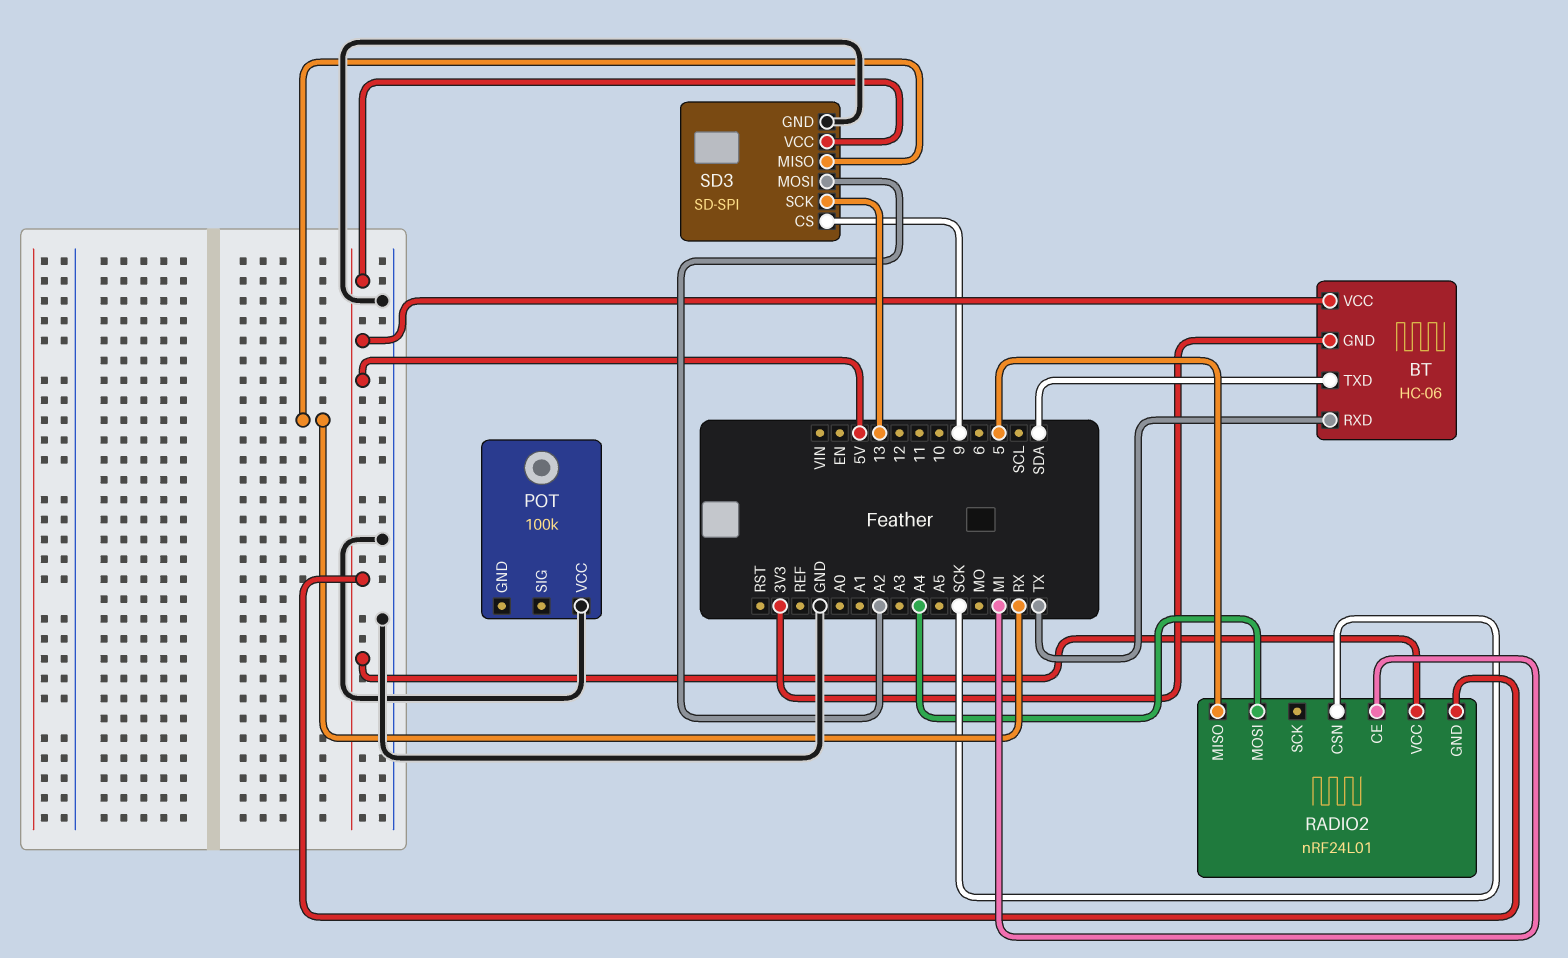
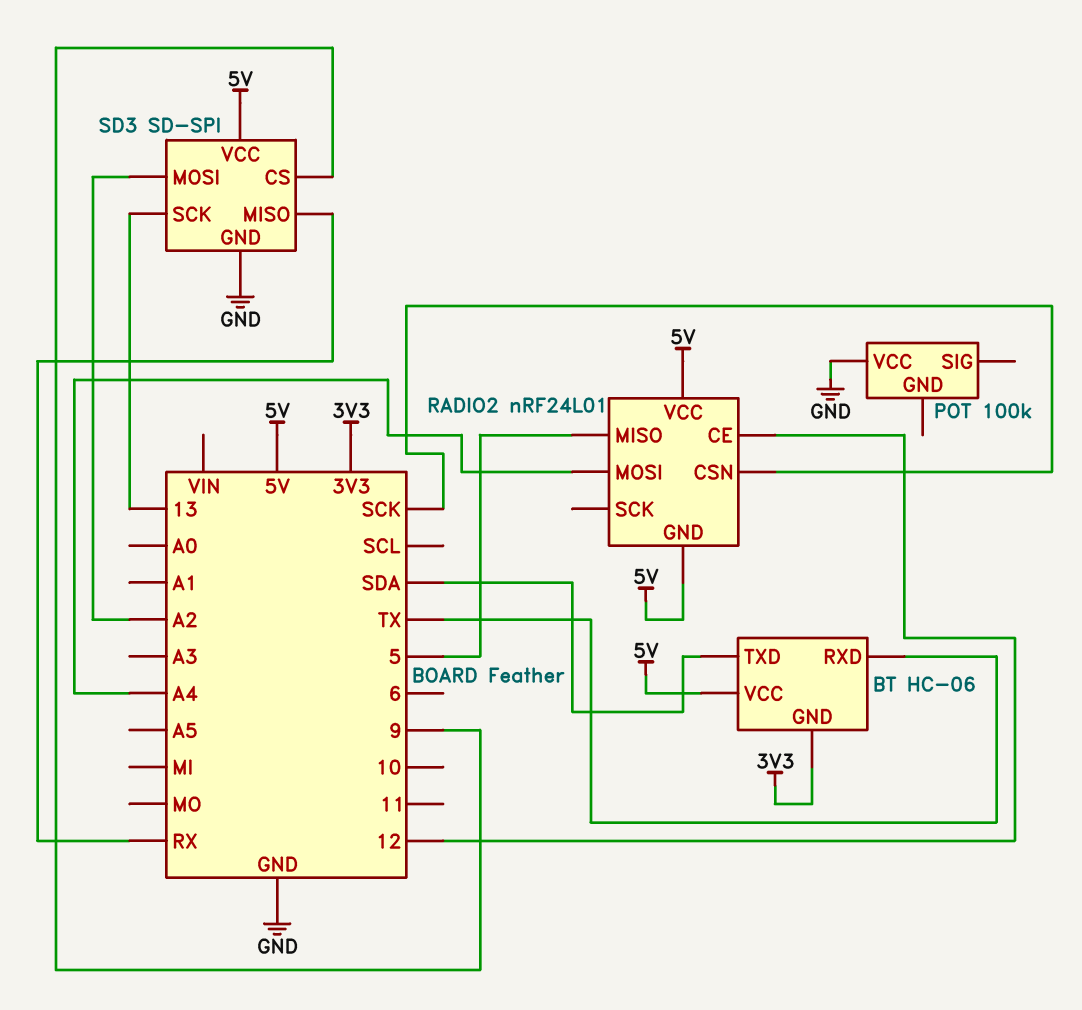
RADIO2 pin CE: MI -> 12

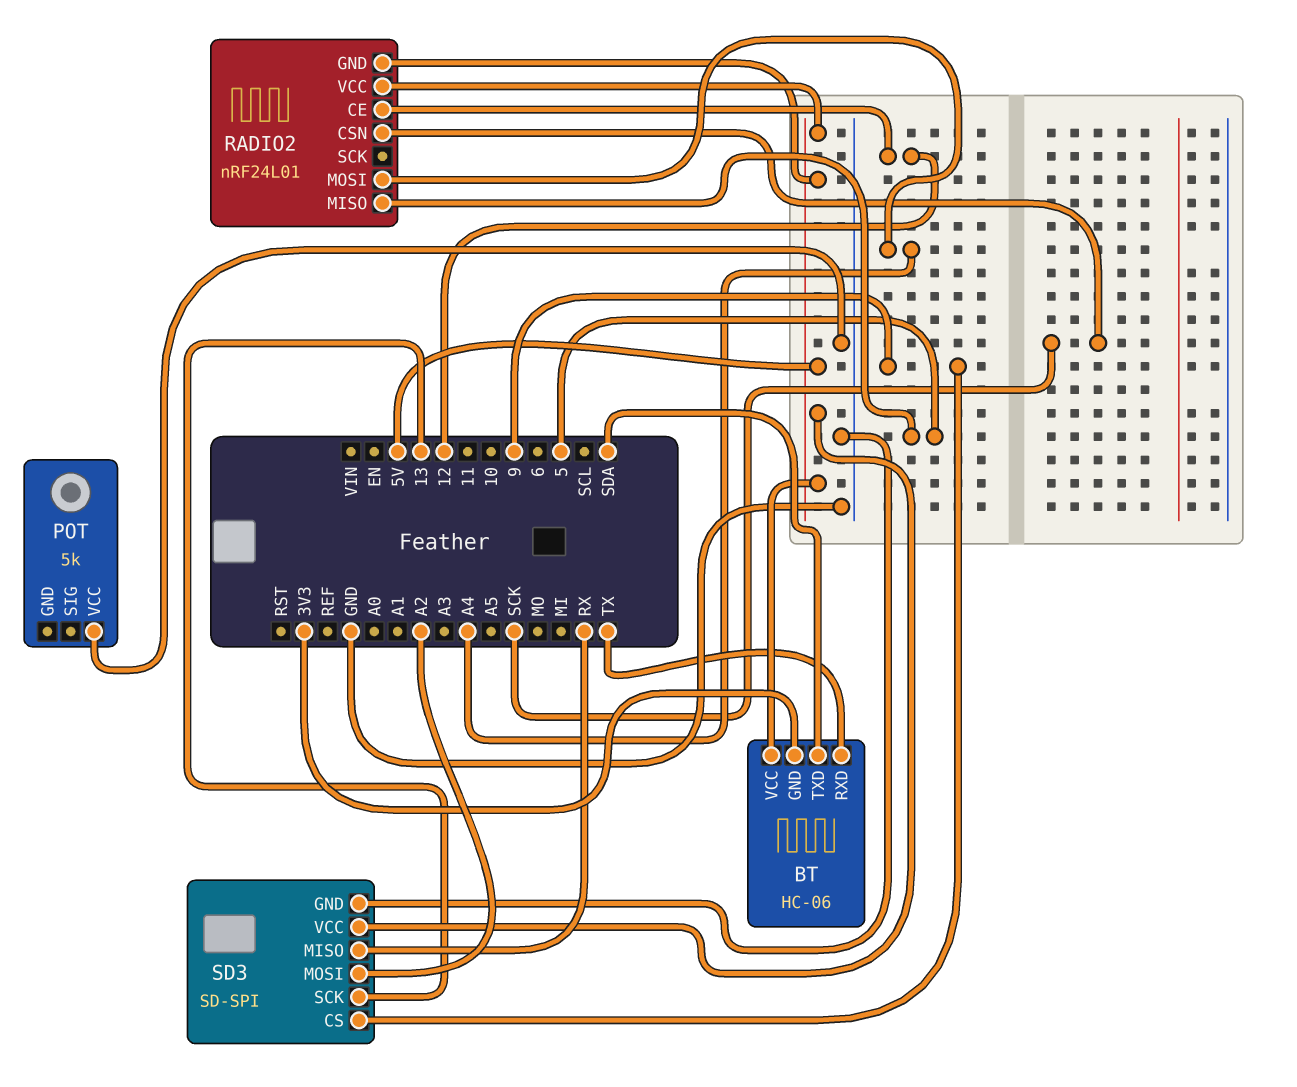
POT: 100k -> 5k

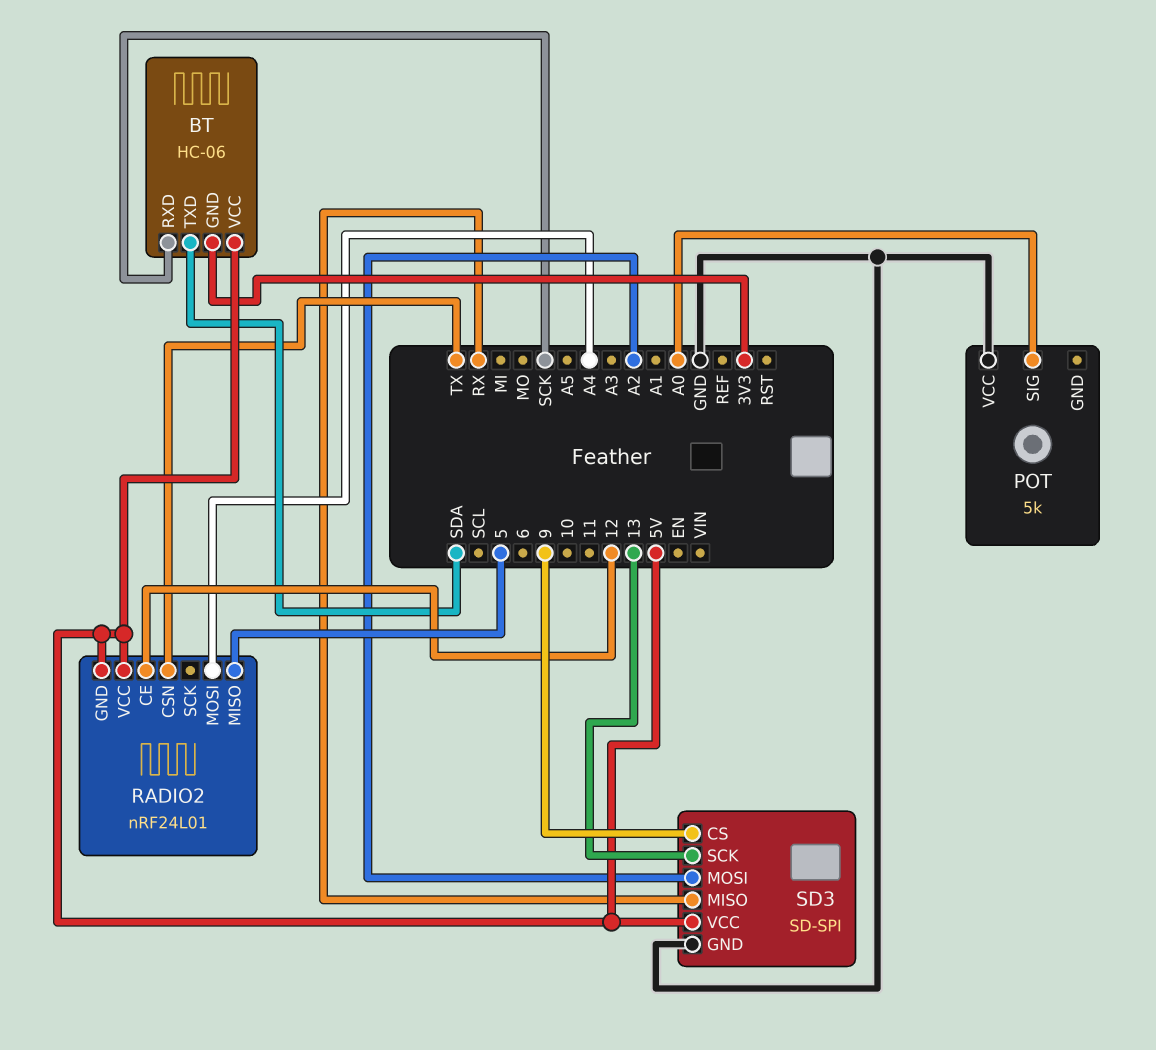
BT pin RXD: TX -> SCK
POT pin SIG: none -> A0
RADIO2 pin CSN: SCK -> TX

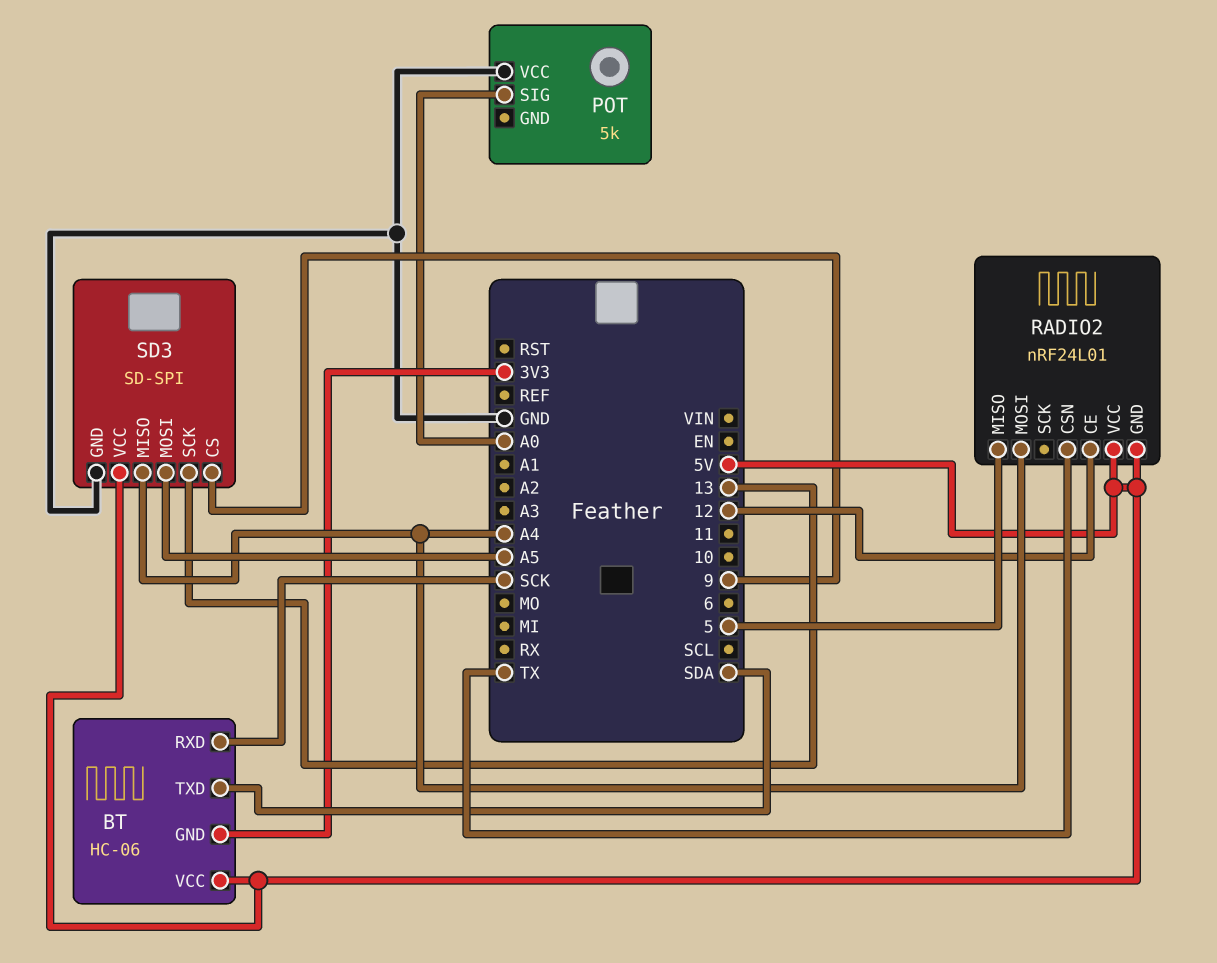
SD3 pin MISO: RX -> A4
SD3 pin MOSI: A2 -> A5

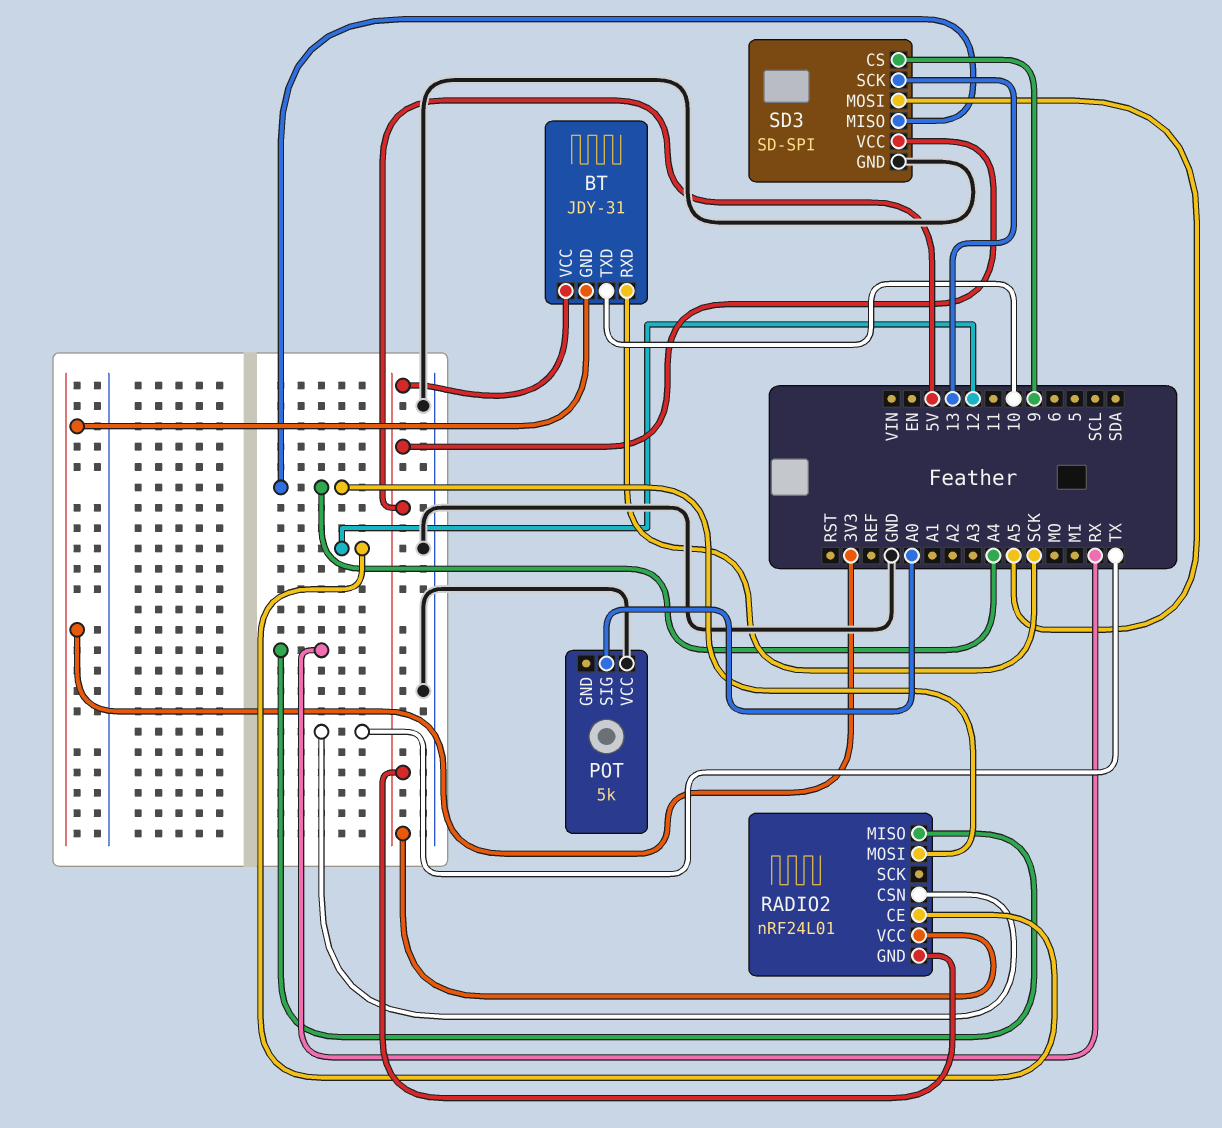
BT: HC-06 -> JDY-31
BT pin TXD: SDA -> 10
RADIO2 pin MISO: 5 -> RX

